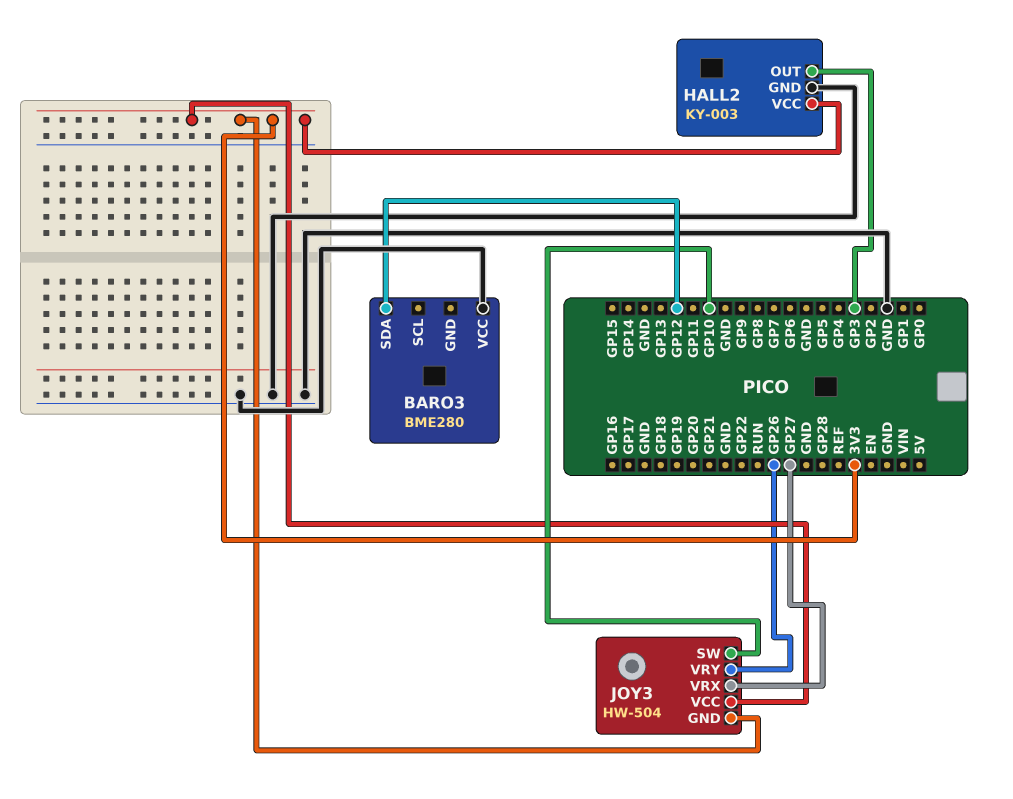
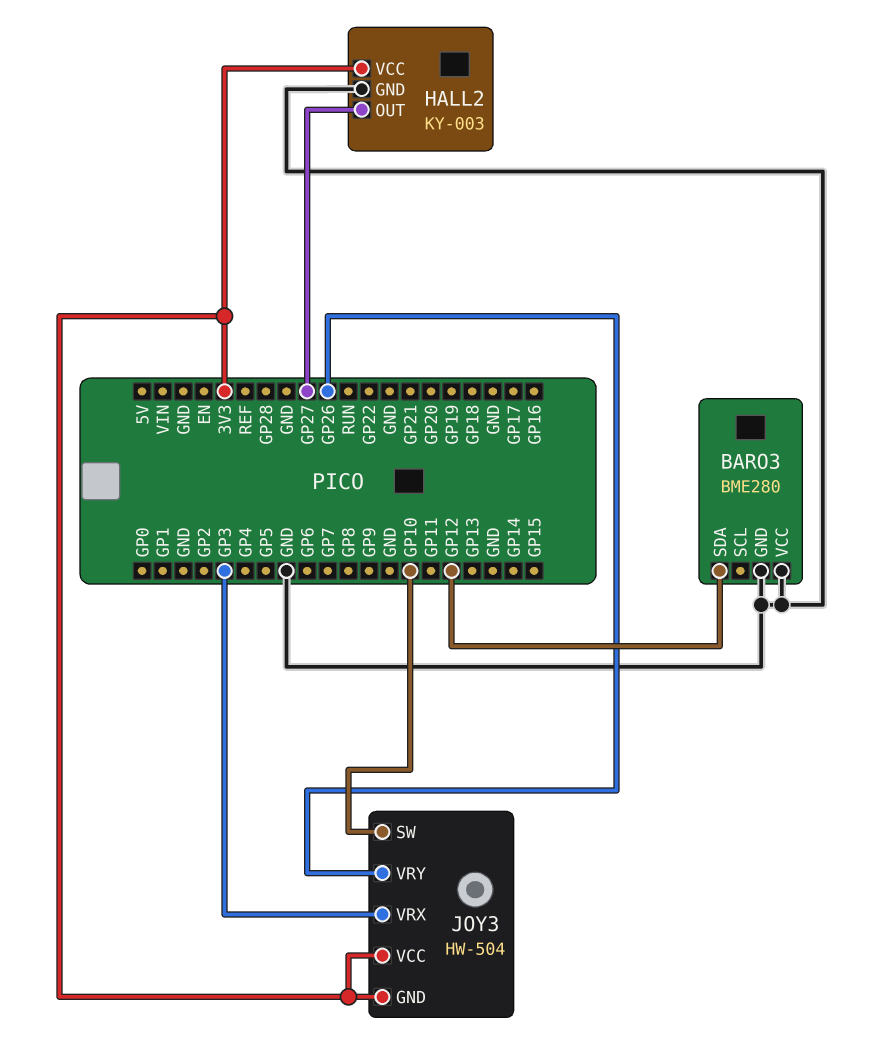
BARO3 pin GND: none -> GND
HALL2 pin OUT: GP3 -> GP27
JOY3 pin VRX: GP27 -> GP3

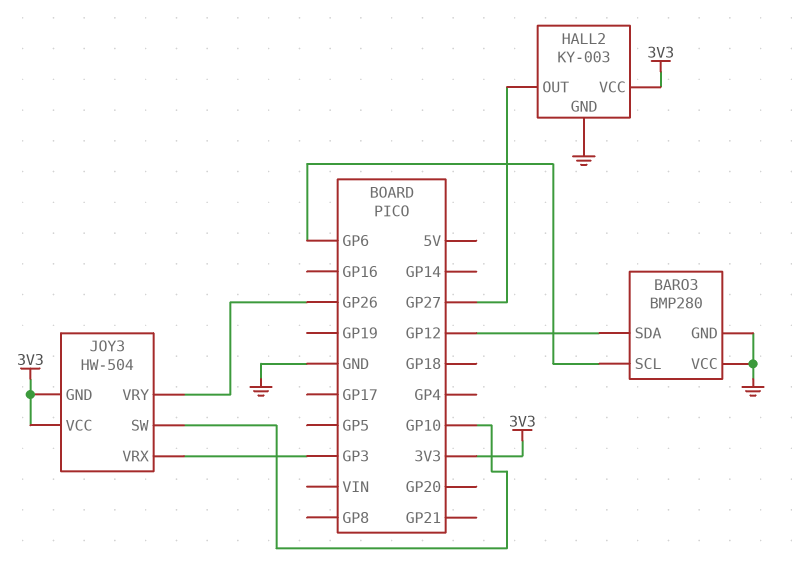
BARO3: BME280 -> BMP280
BARO3 pin SCL: none -> GP6

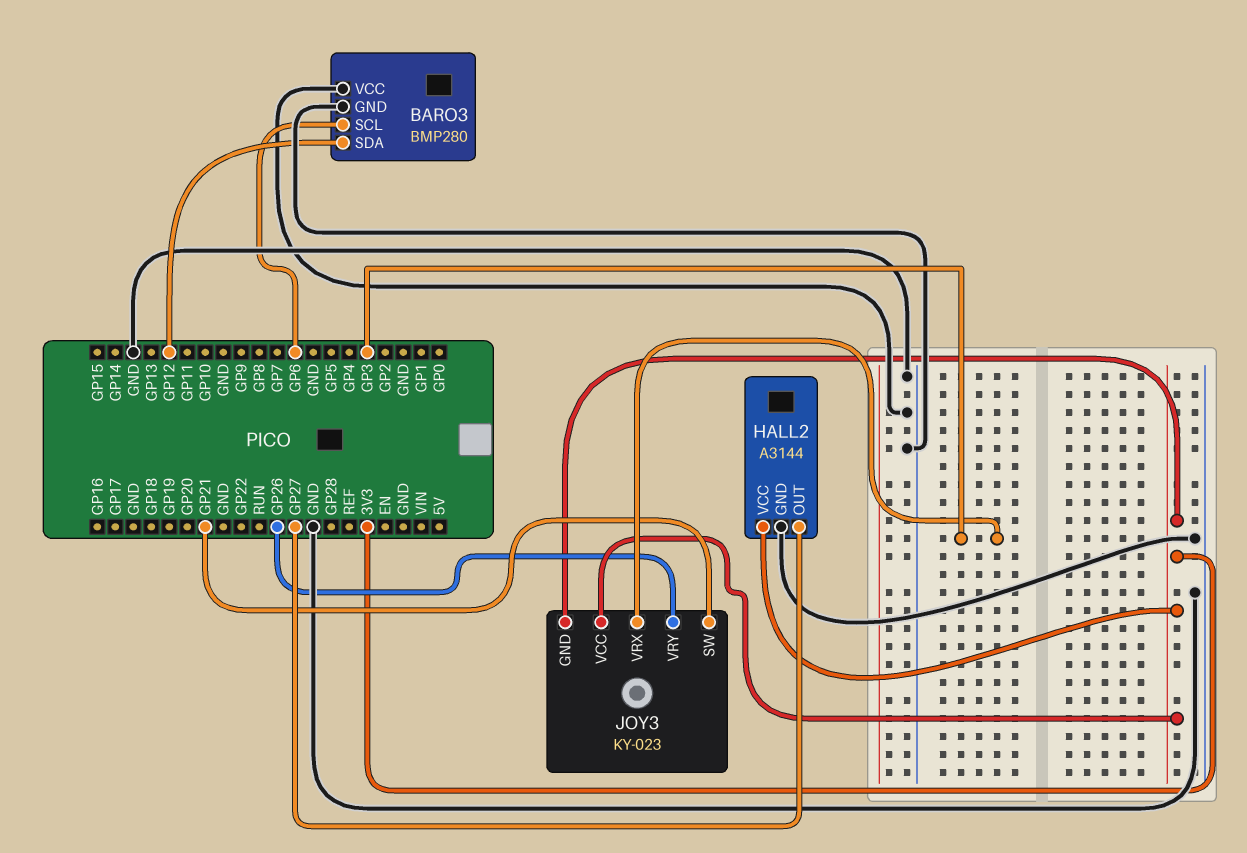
HALL2: KY-003 -> A3144
JOY3: HW-504 -> KY-023
JOY3 pin SW: GP10 -> GP21

